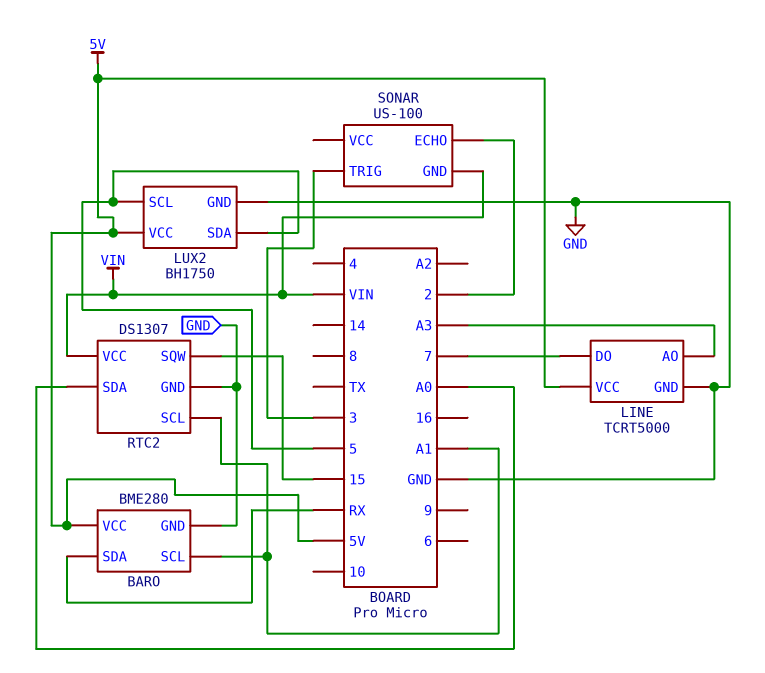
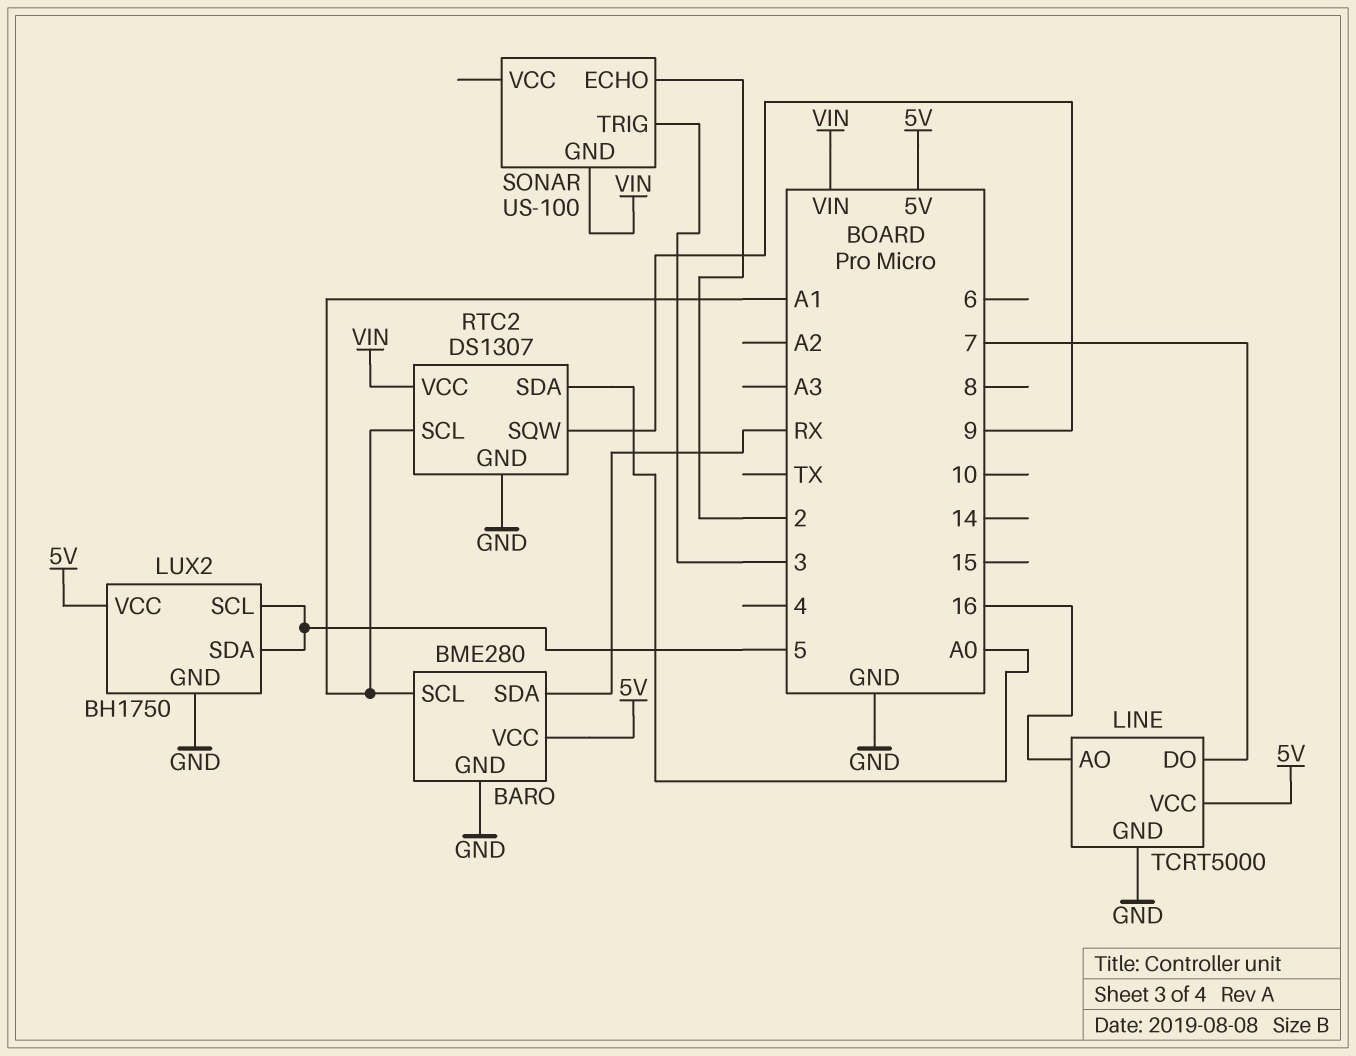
LINE pin AO: A3 -> 16
RTC2 pin SQW: 15 -> 9

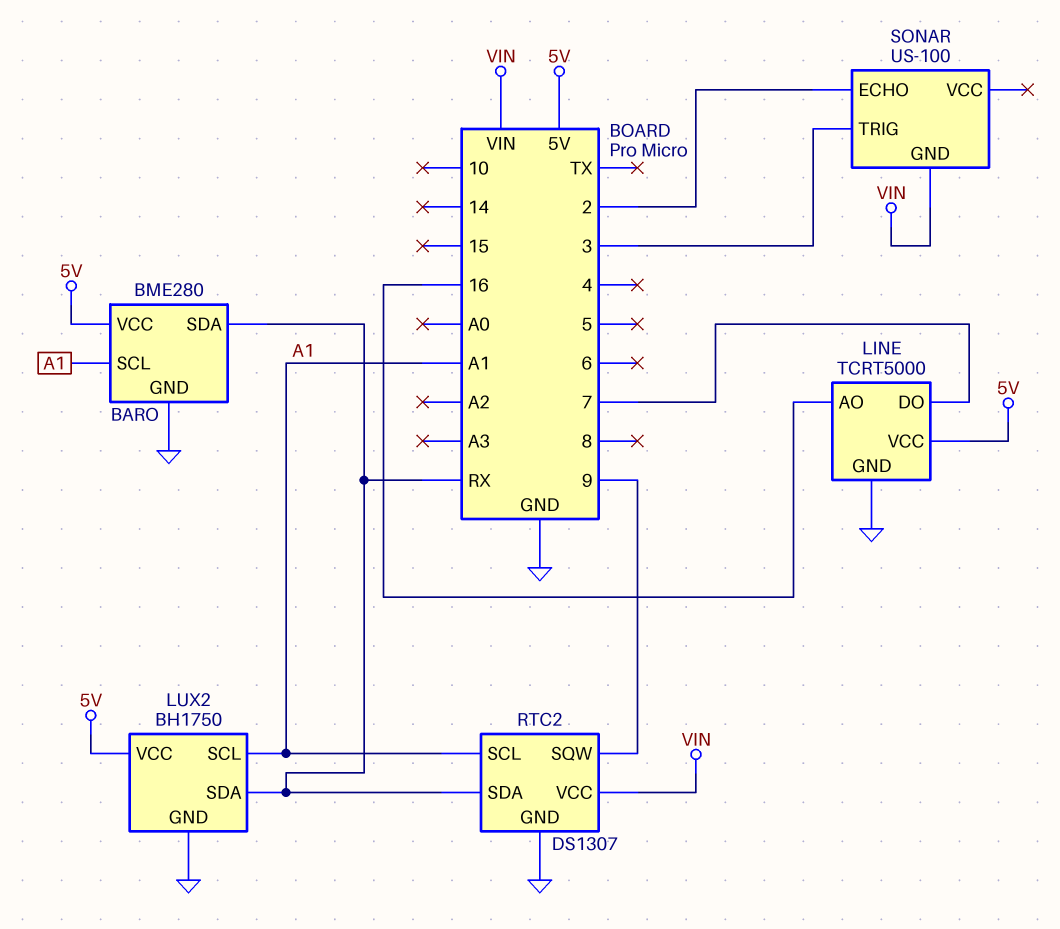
LUX2 pin SCL: 5 -> A1
LUX2 pin SDA: 5 -> RX
RTC2 pin SDA: A0 -> RX

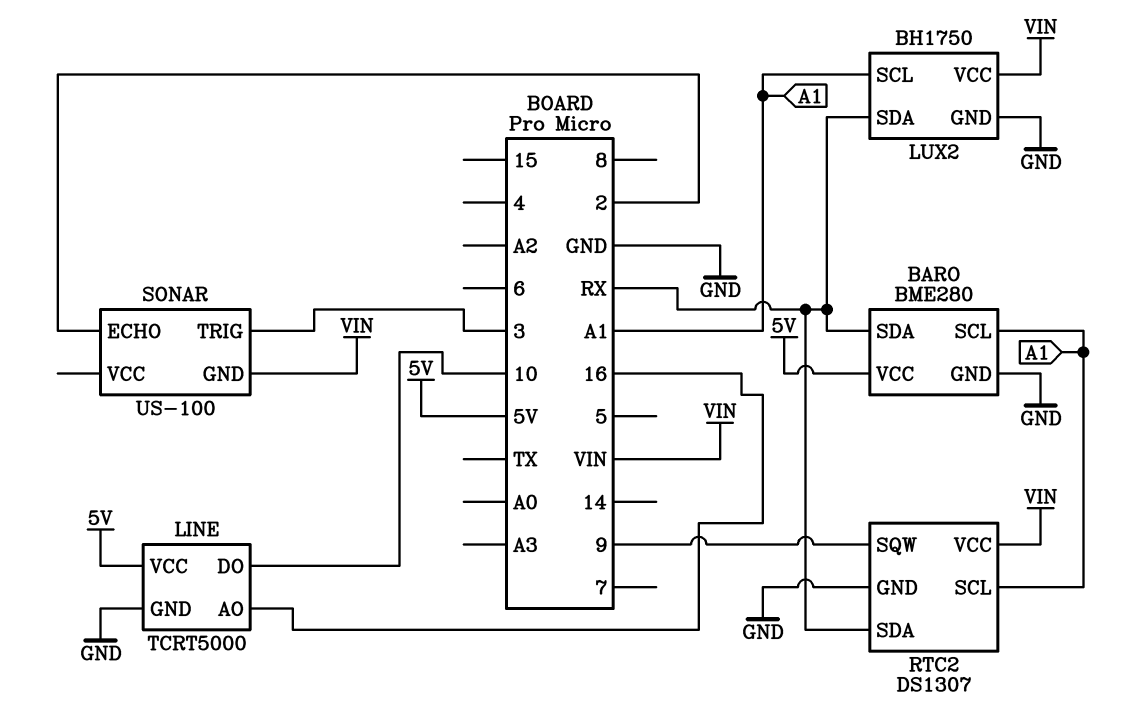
LINE pin DO: 7 -> 10
LUX2 pin VCC: 5V -> VIN

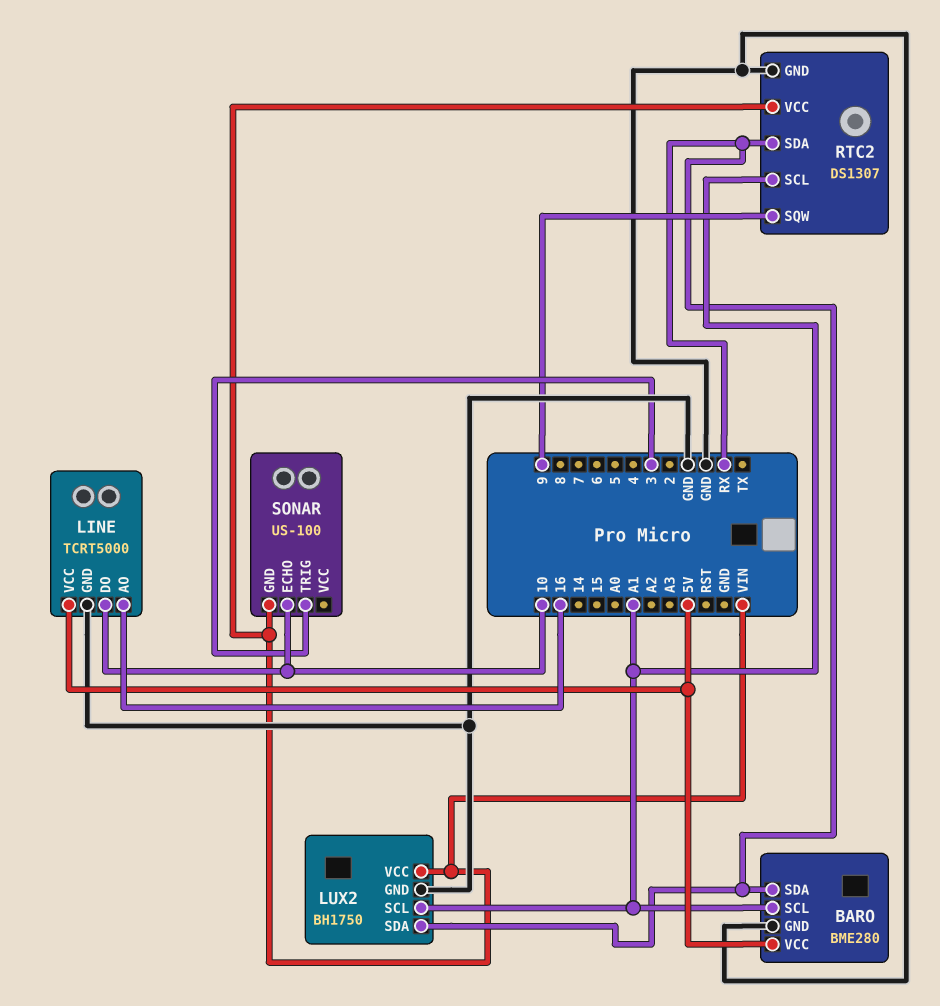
SONAR pin ECHO: 2 -> 10

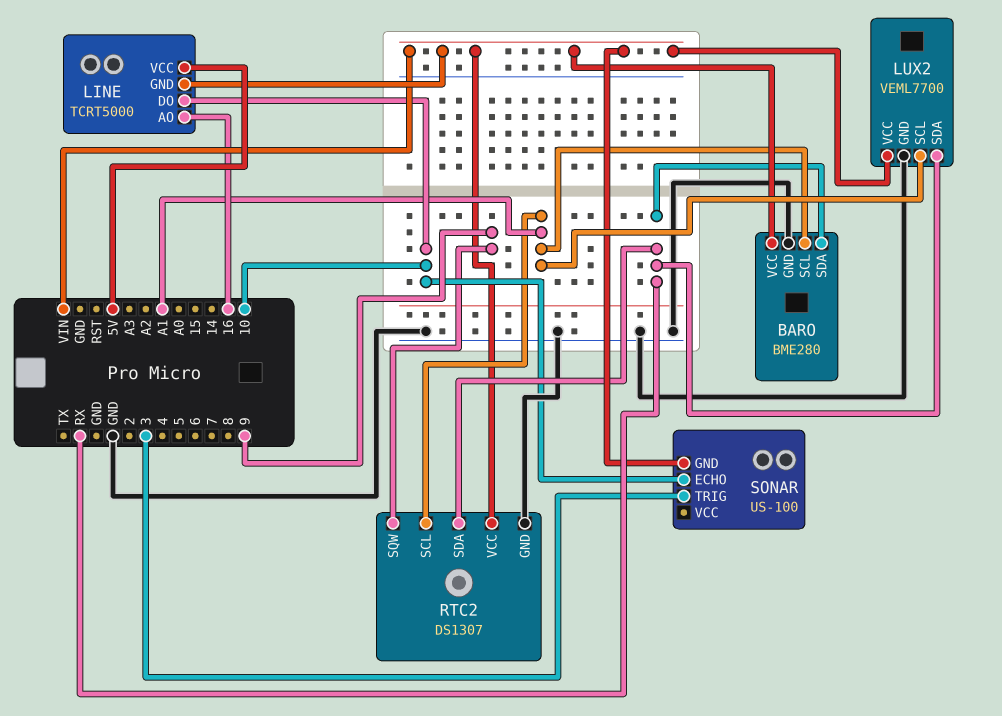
BARO pin VCC: 5V -> VIN
LINE pin GND: GND -> VIN
LUX2: BH1750 -> VEML7700

